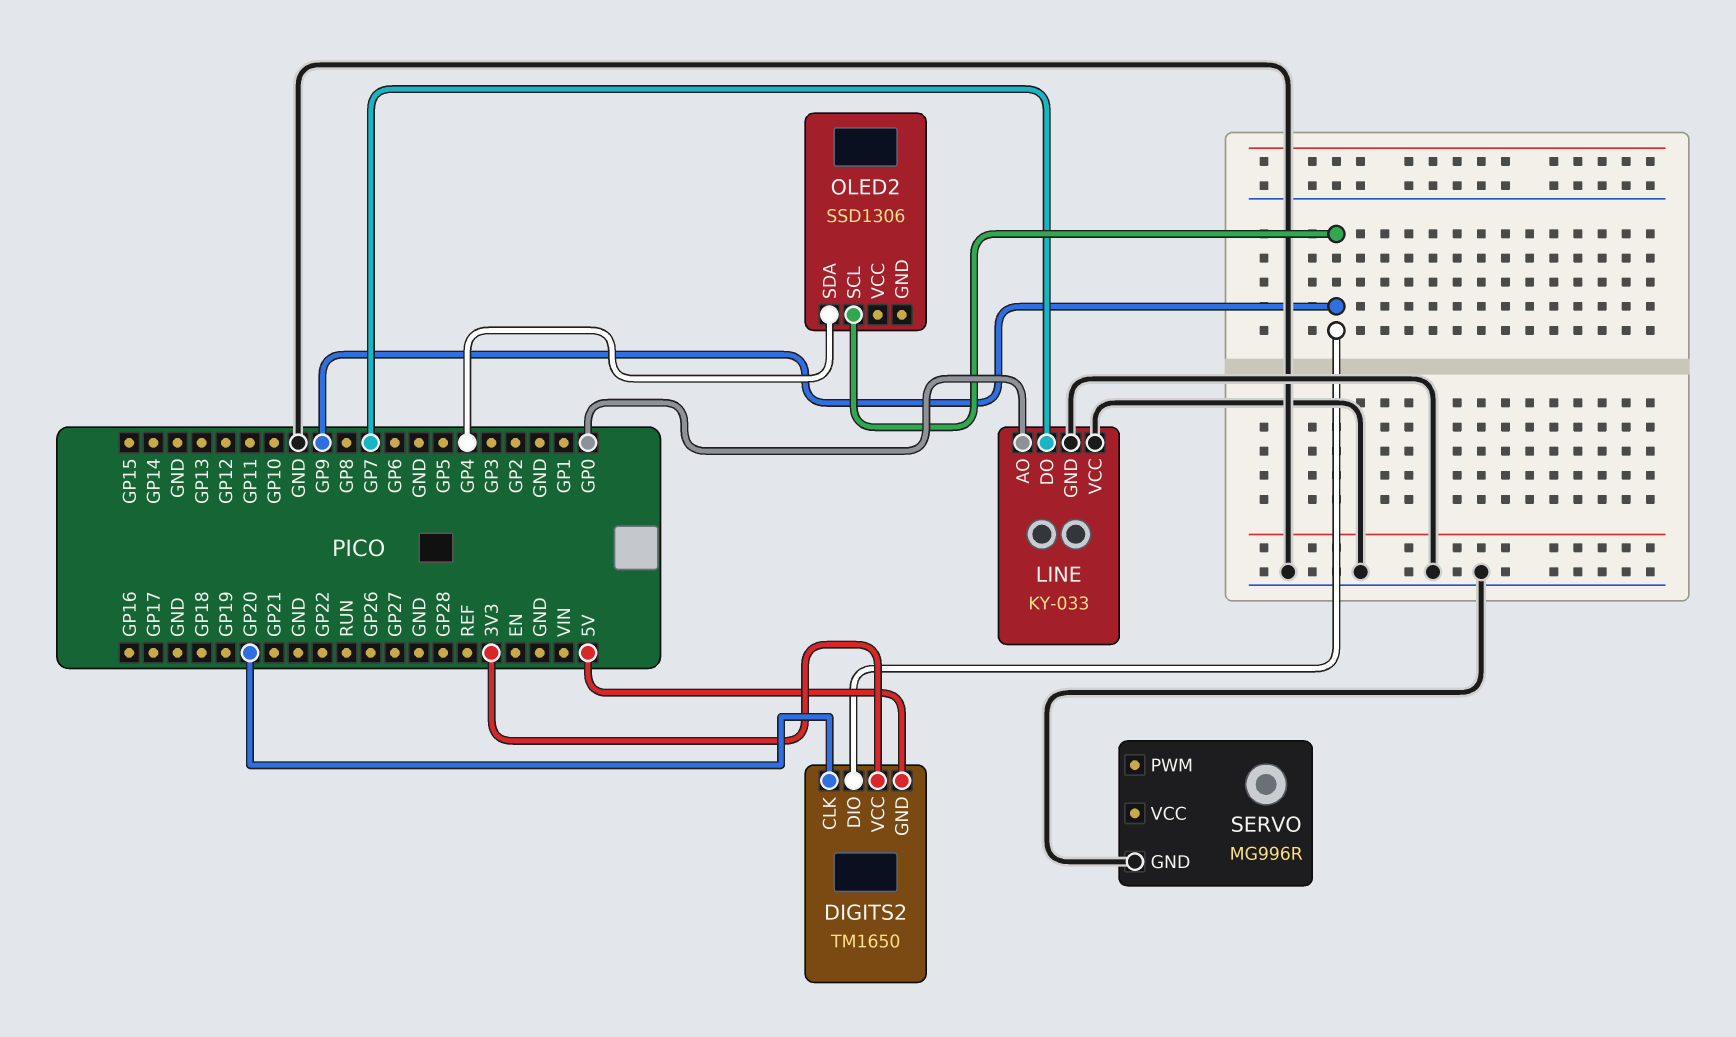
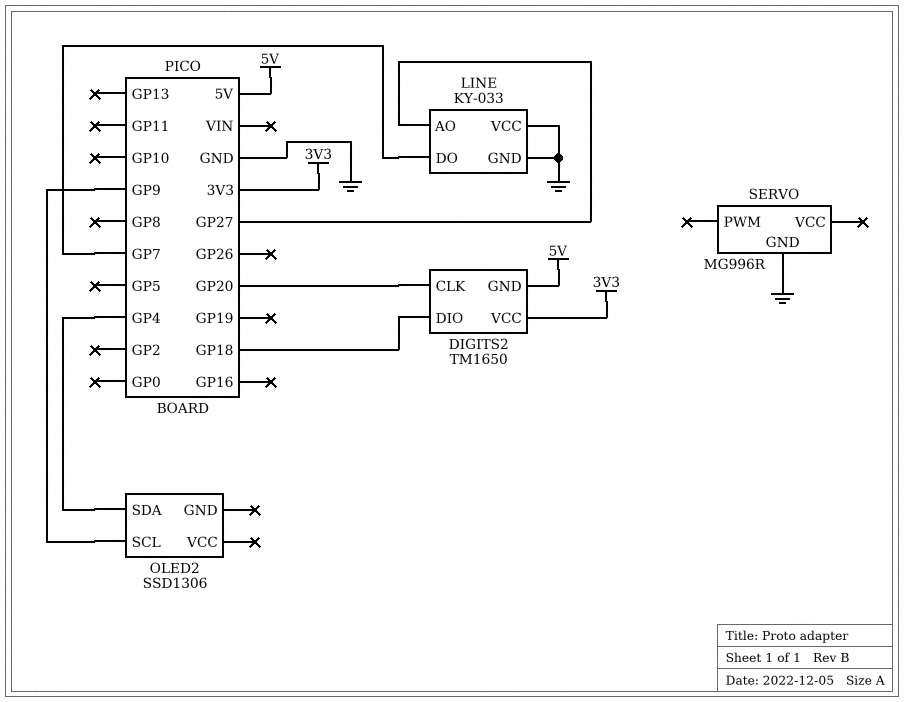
DIGITS2 pin DIO: GP9 -> GP18
LINE pin AO: GP0 -> GP27

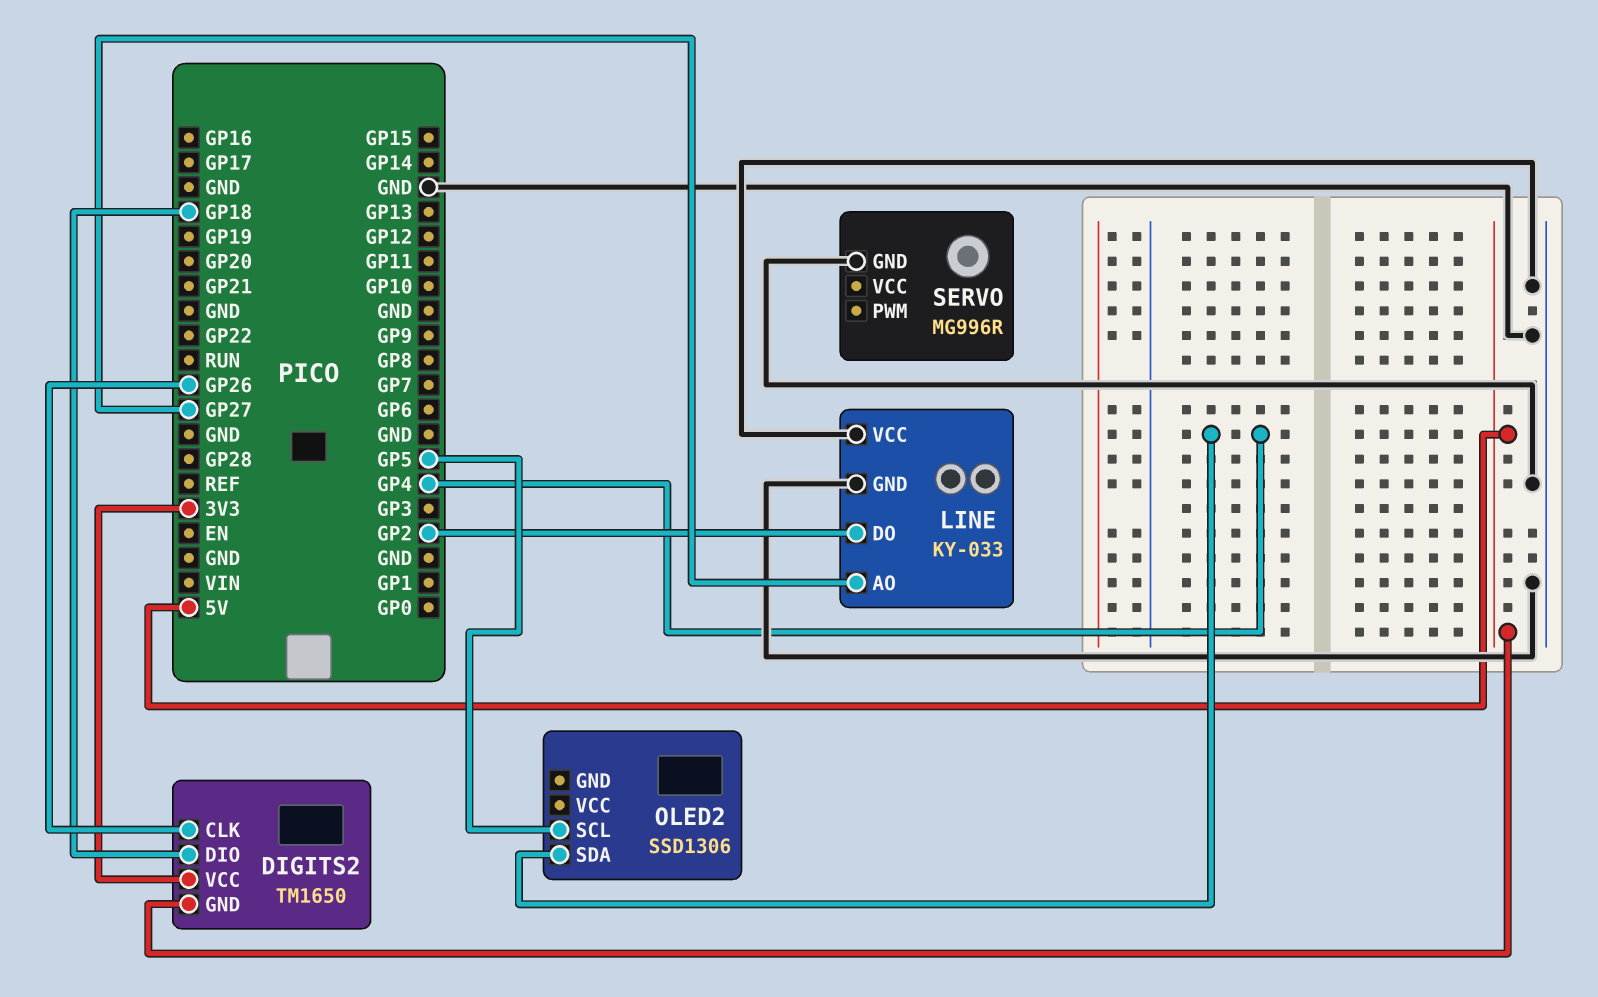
DIGITS2 pin CLK: GP20 -> GP26
LINE pin DO: GP7 -> GP2
OLED2 pin SCL: GP9 -> GP5

